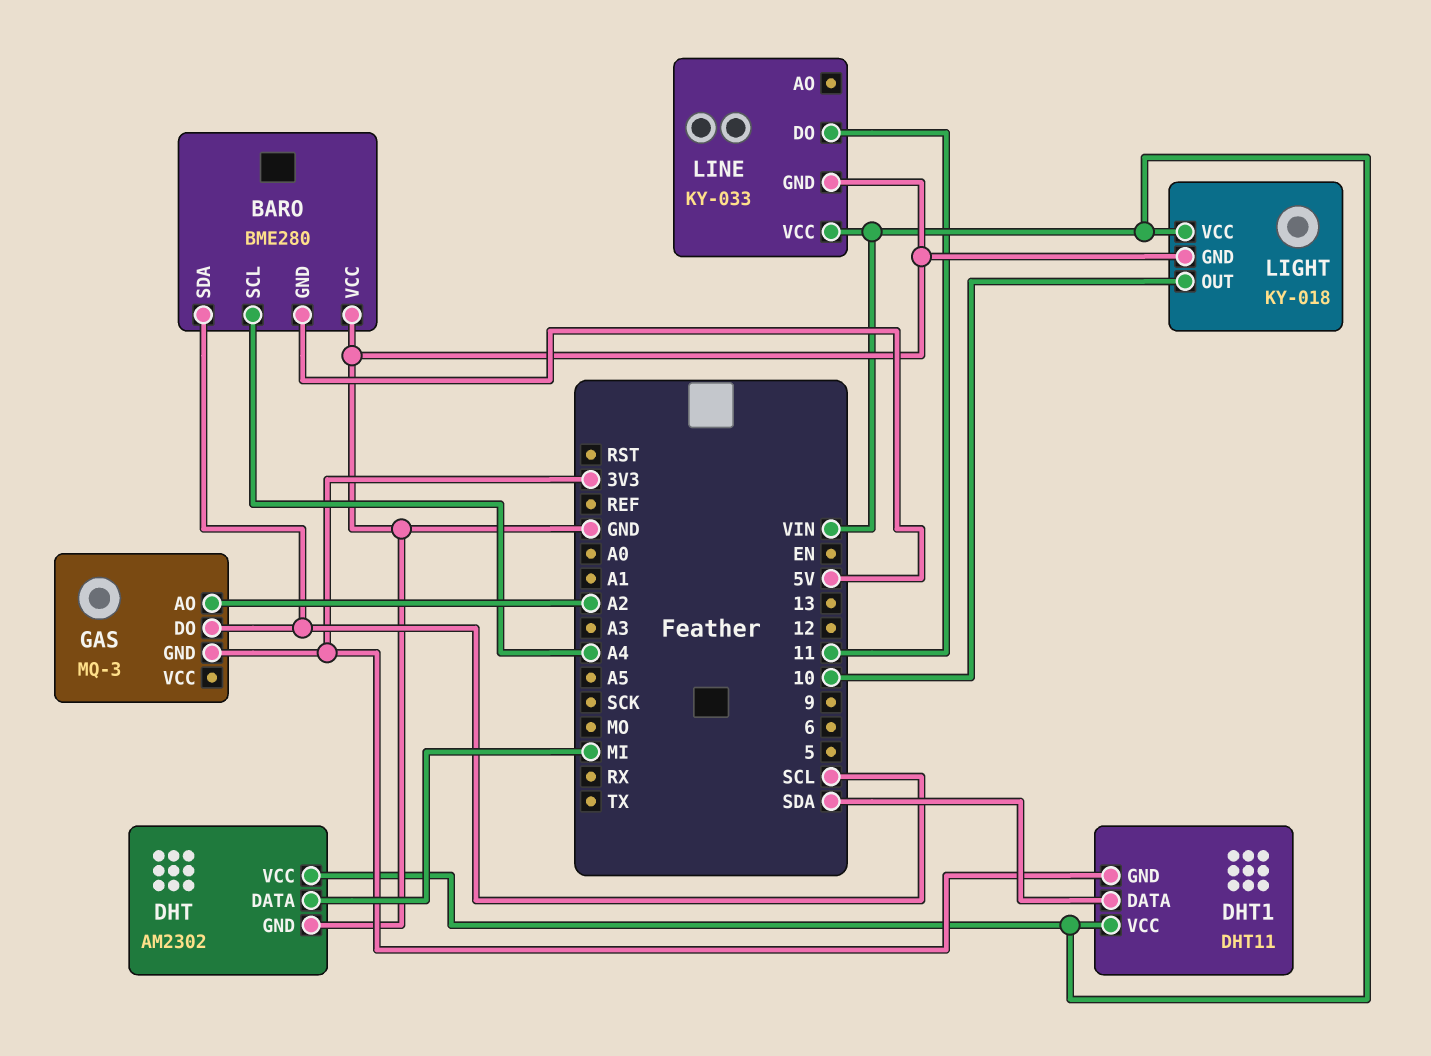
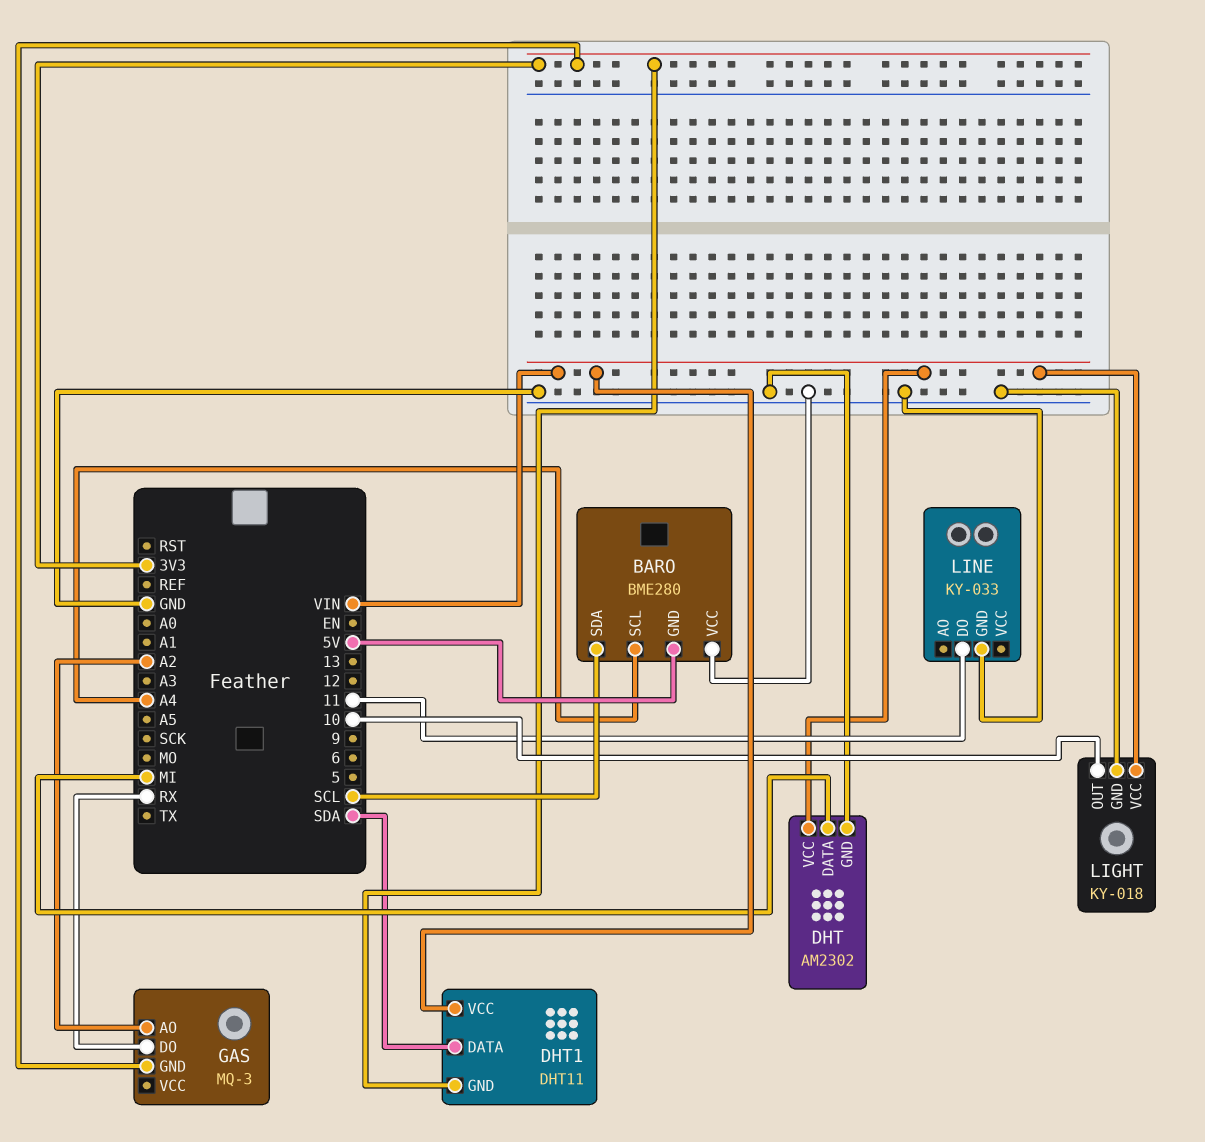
GAS pin DO: SCL -> RX
LINE pin VCC: VIN -> none

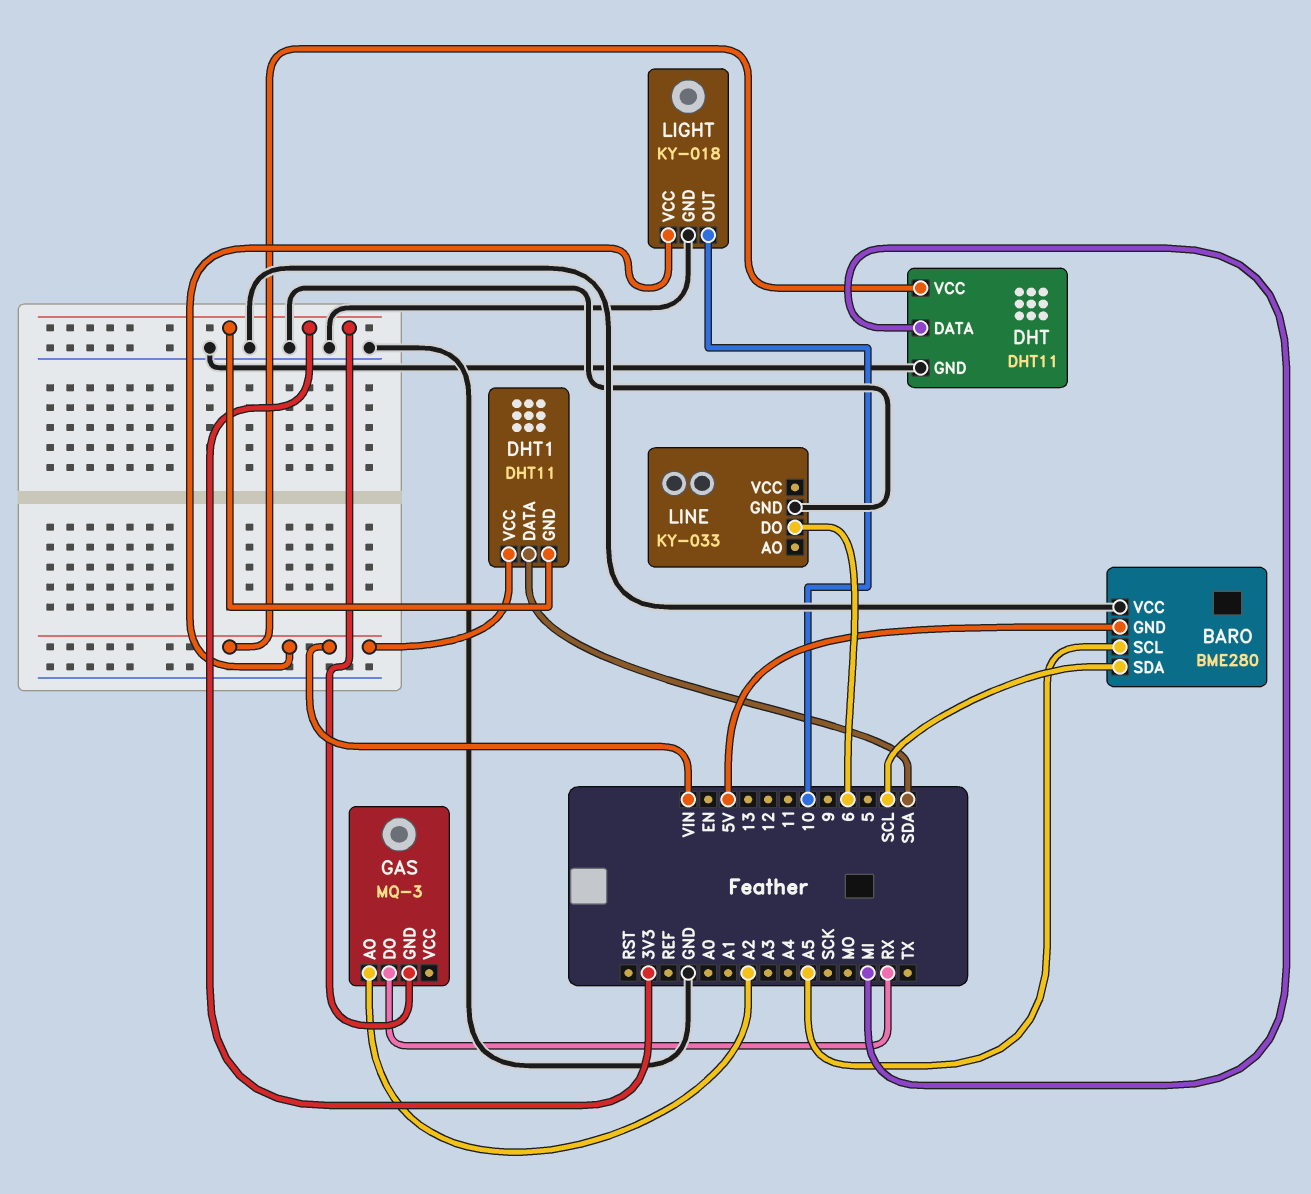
BARO pin SCL: A4 -> A5
DHT: AM2302 -> DHT11
LINE pin DO: 11 -> 6

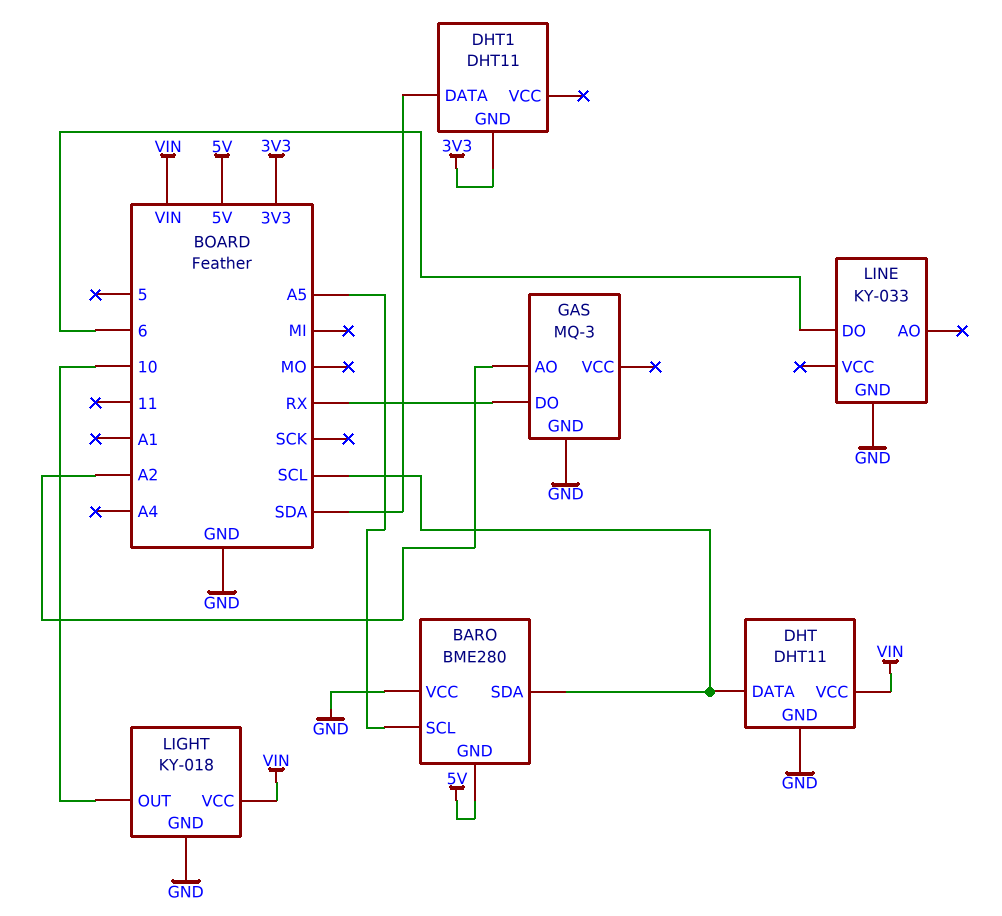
DHT pin DATA: MI -> SCL
DHT1 pin VCC: VIN -> none
GAS pin GND: 3V3 -> GND

